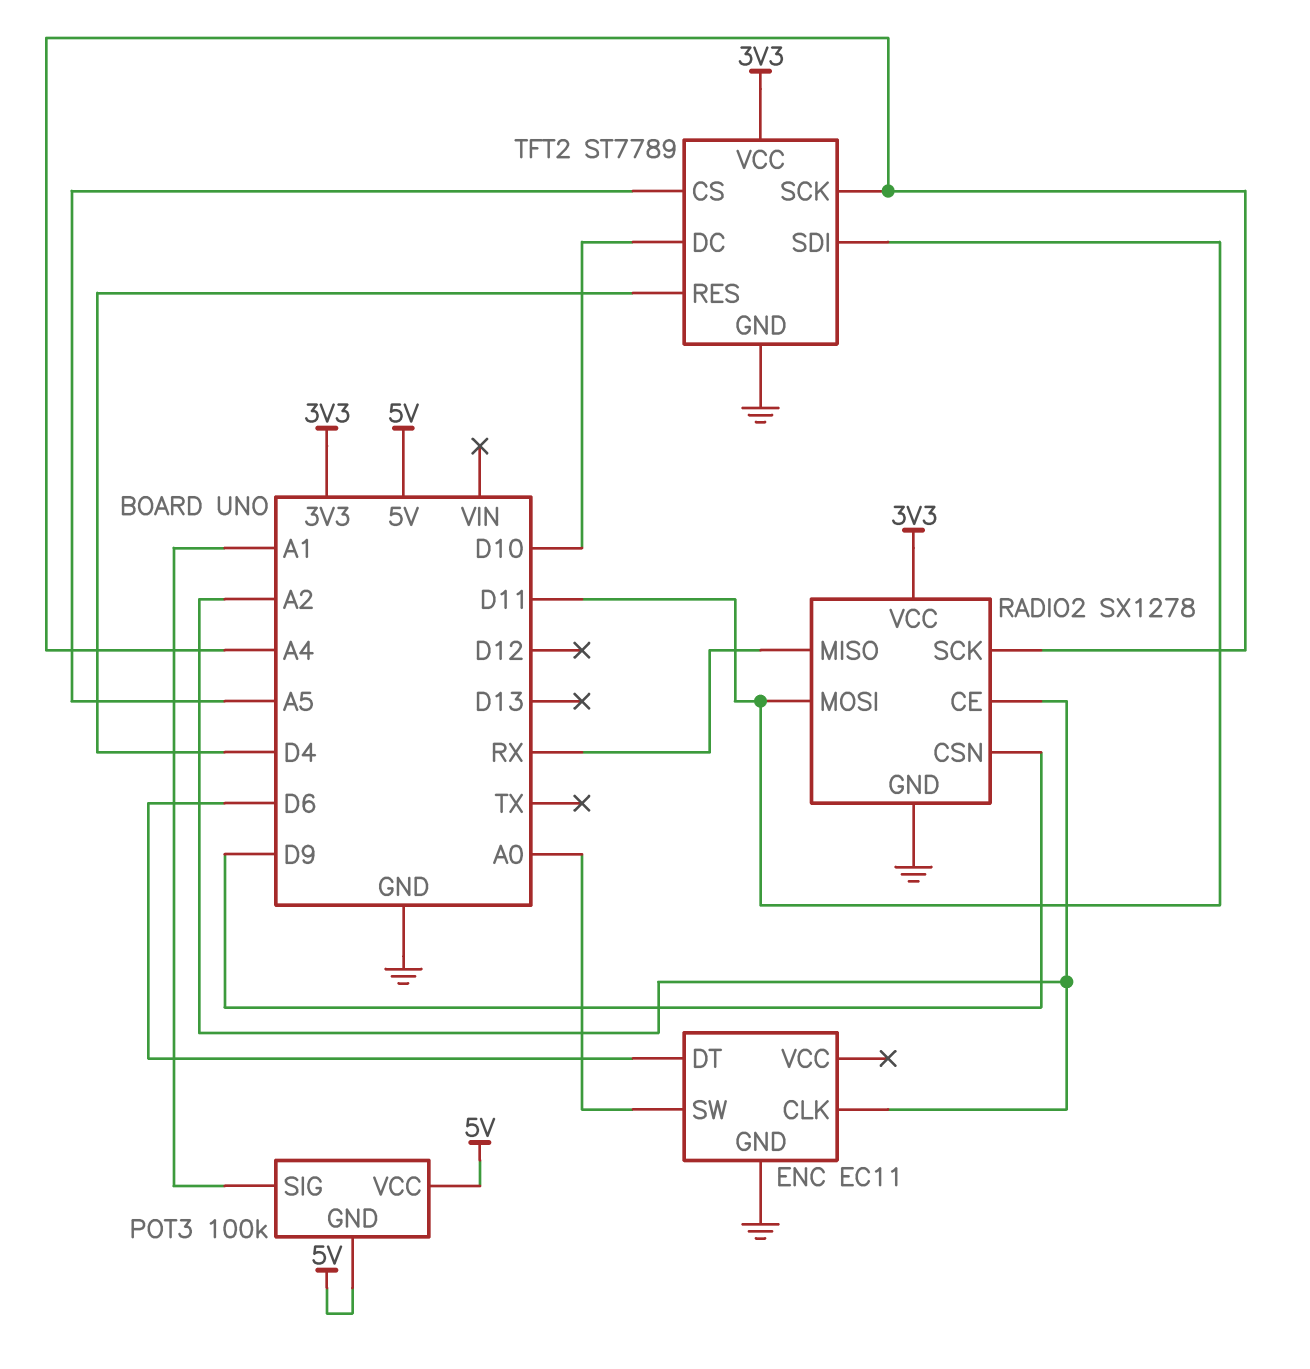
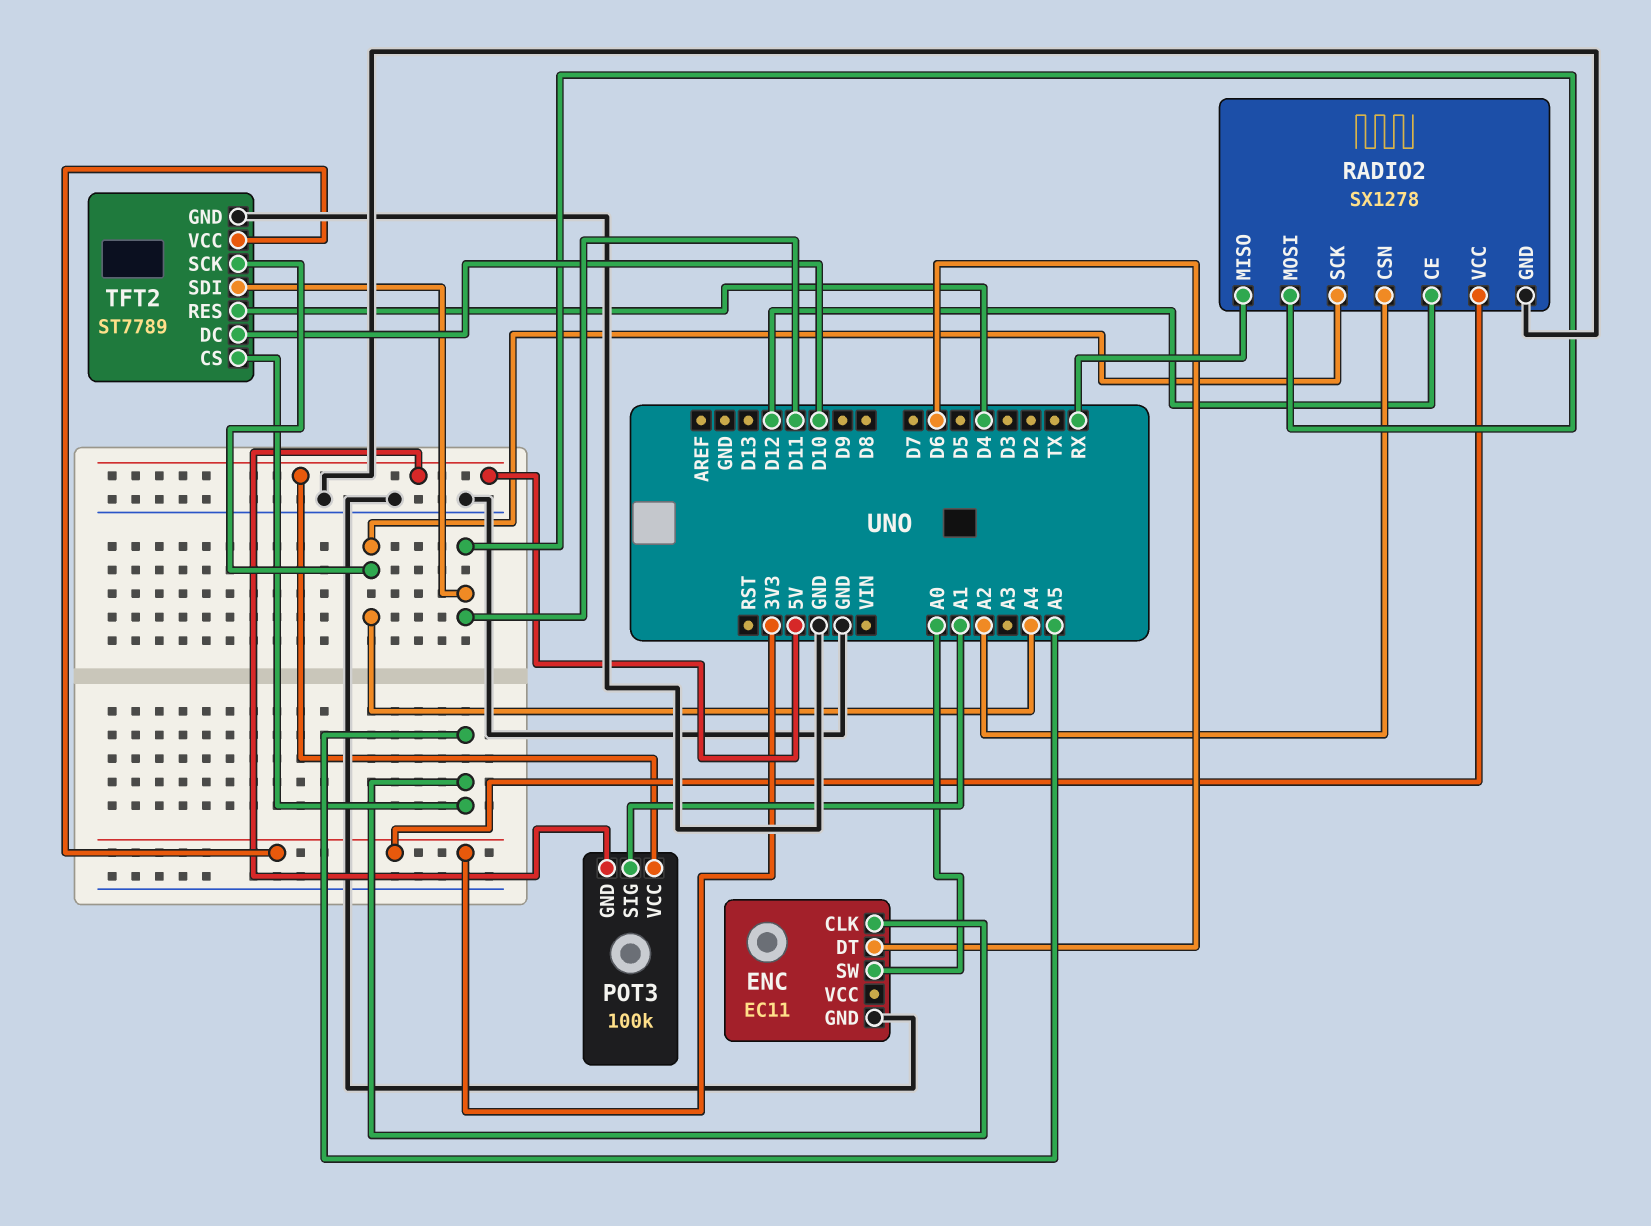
ENC pin CLK: A2 -> A5
RADIO2 pin CE: A2 -> D12
RADIO2 pin CSN: D9 -> A2

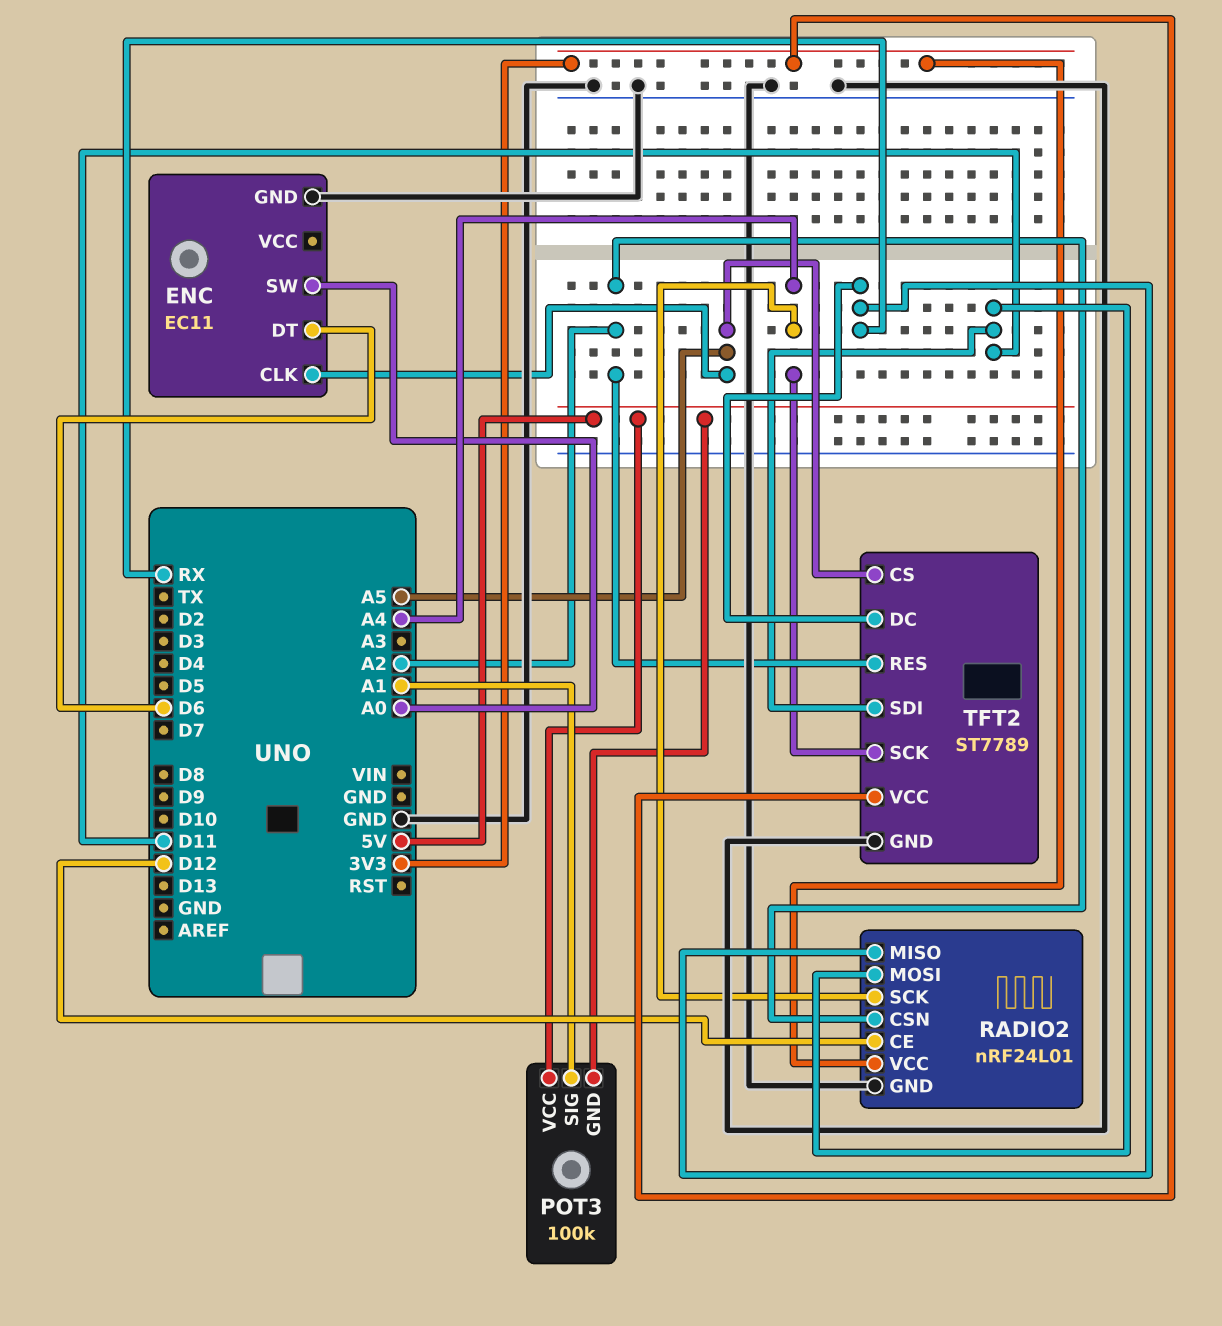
RADIO2: SX1278 -> nRF24L01
TFT2 pin DC: D10 -> RX
TFT2 pin RES: D4 -> A2

